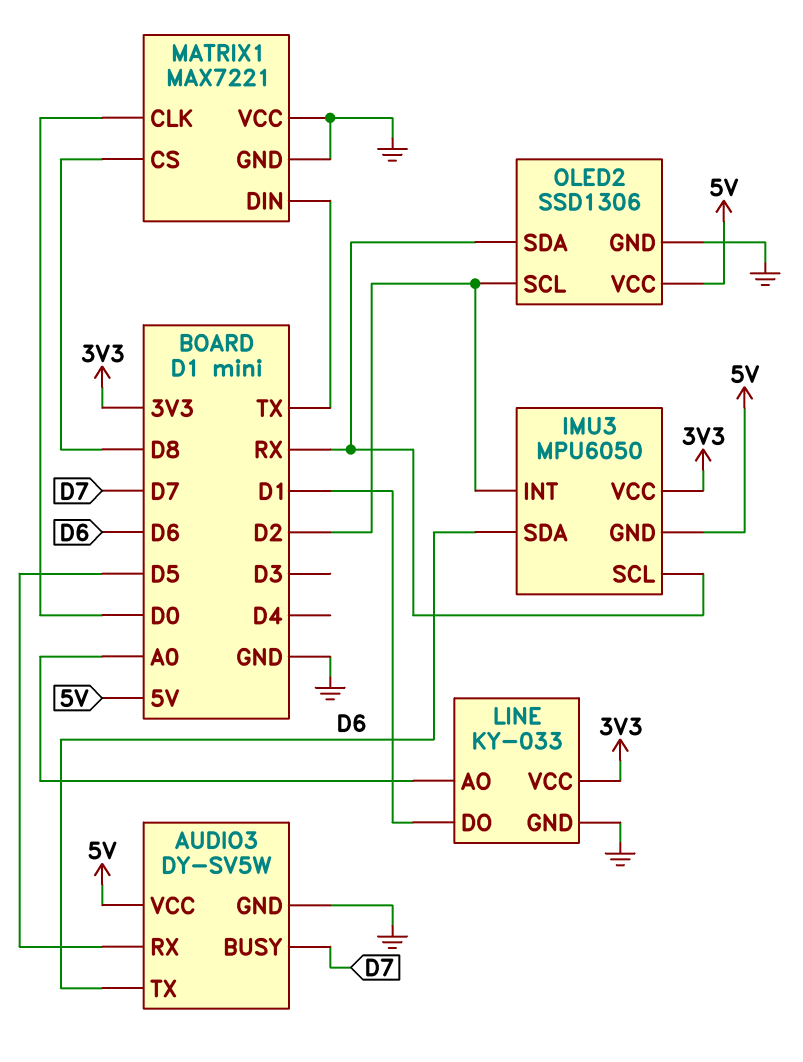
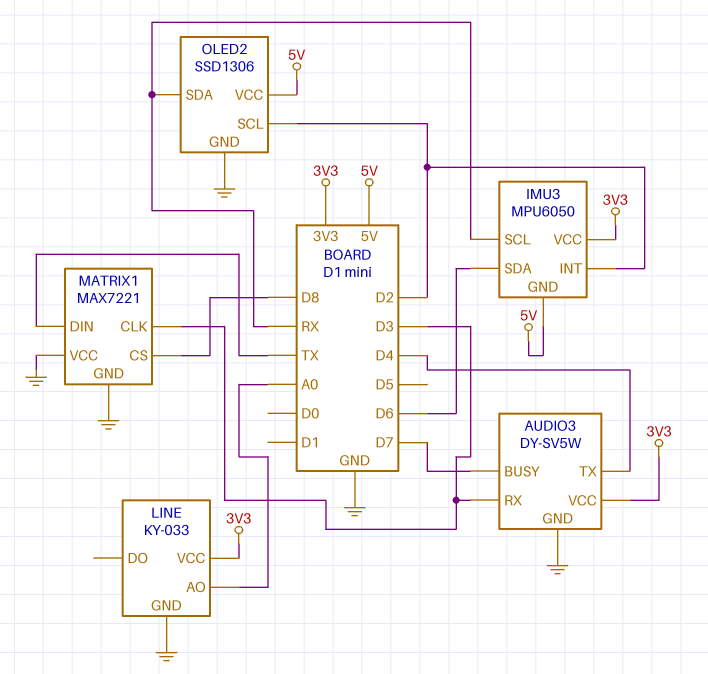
AUDIO3 pin RX: D5 -> D3
AUDIO3 pin TX: D6 -> D4
AUDIO3 pin VCC: 5V -> 3V3
LINE pin DO: D1 -> none
MATRIX1 pin CLK: D0 -> D3

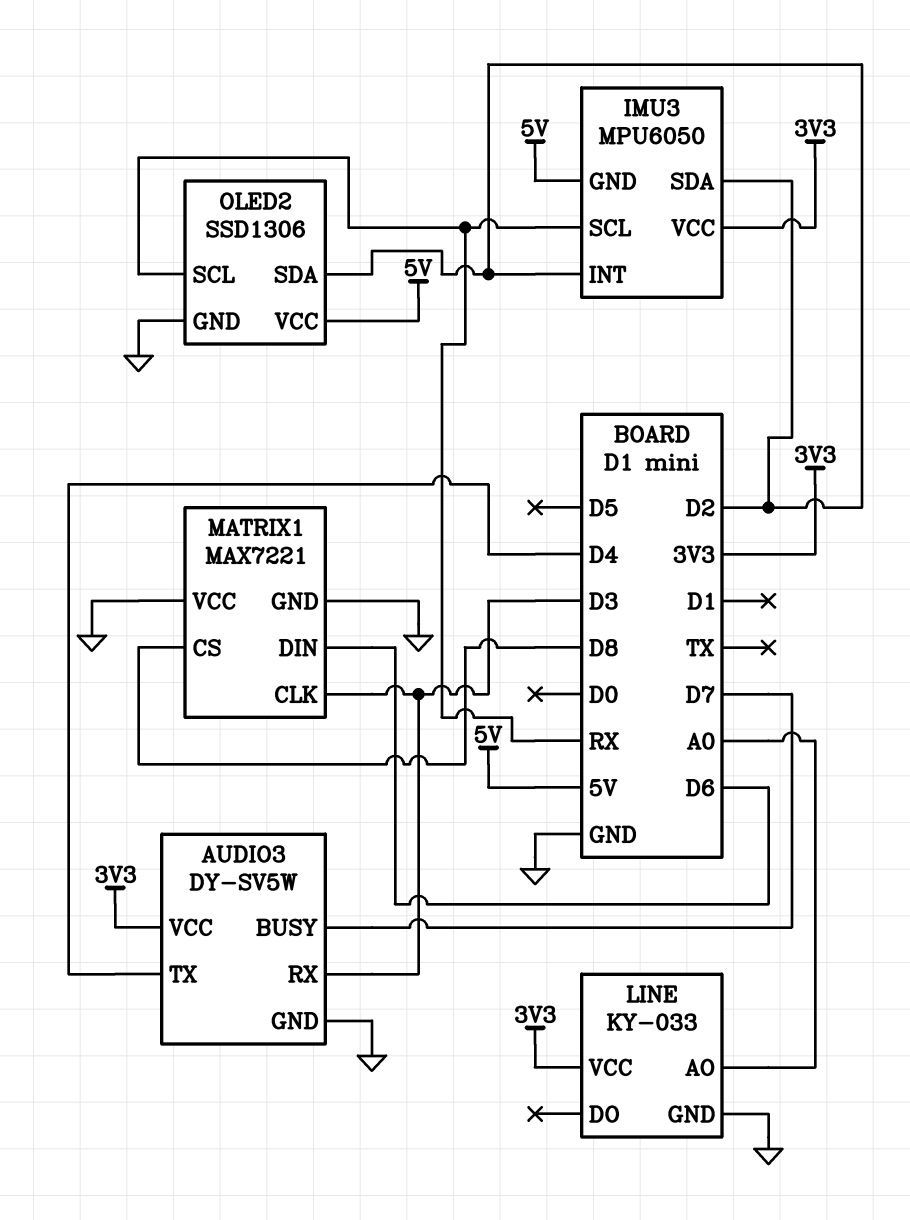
IMU3 pin SDA: D6 -> D2
MATRIX1 pin DIN: TX -> D6
OLED2 pin SCL: D2 -> RX
OLED2 pin SDA: RX -> D2

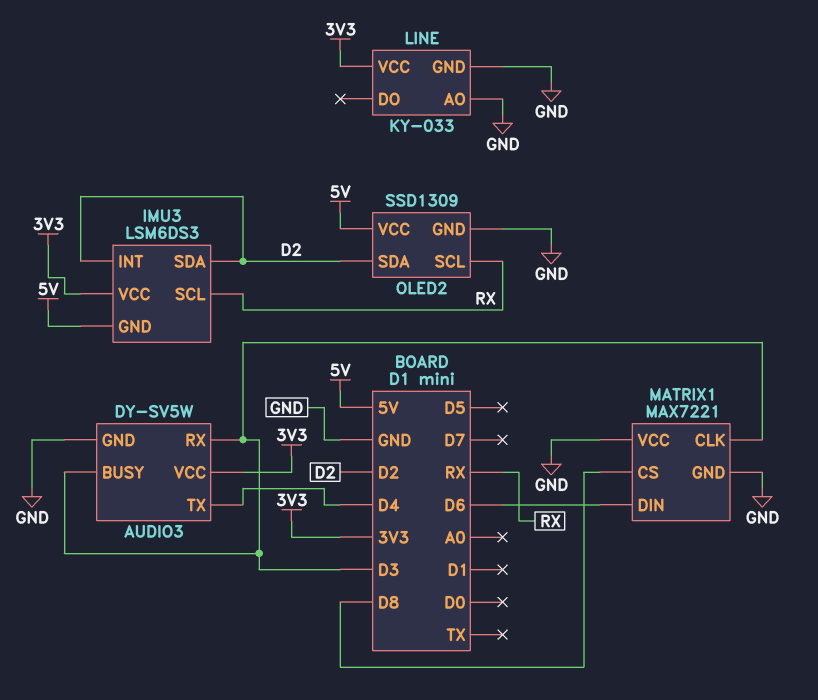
AUDIO3 pin BUSY: D7 -> D3
IMU3: MPU6050 -> LSM6DS3
LINE pin AO: A0 -> GND
OLED2: SSD1306 -> SSD1309

